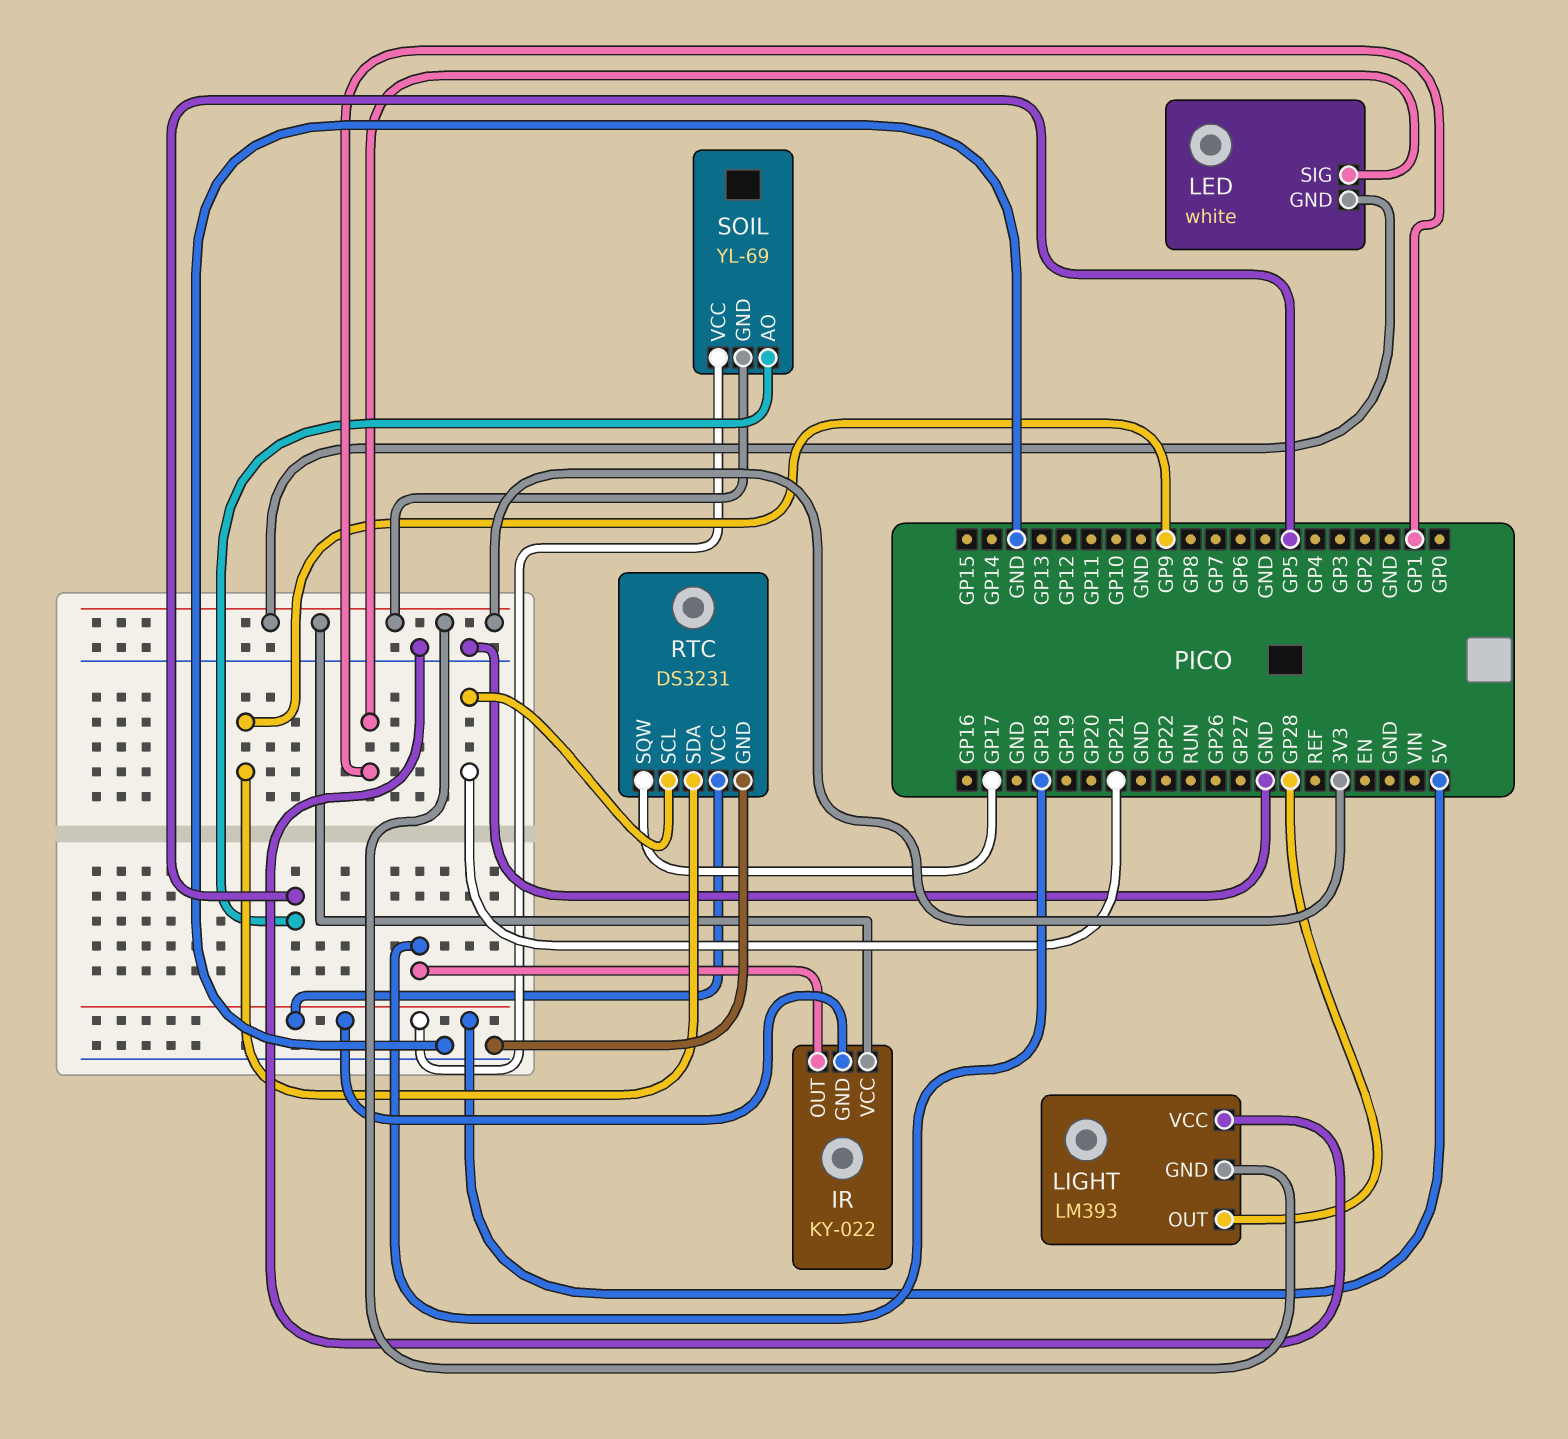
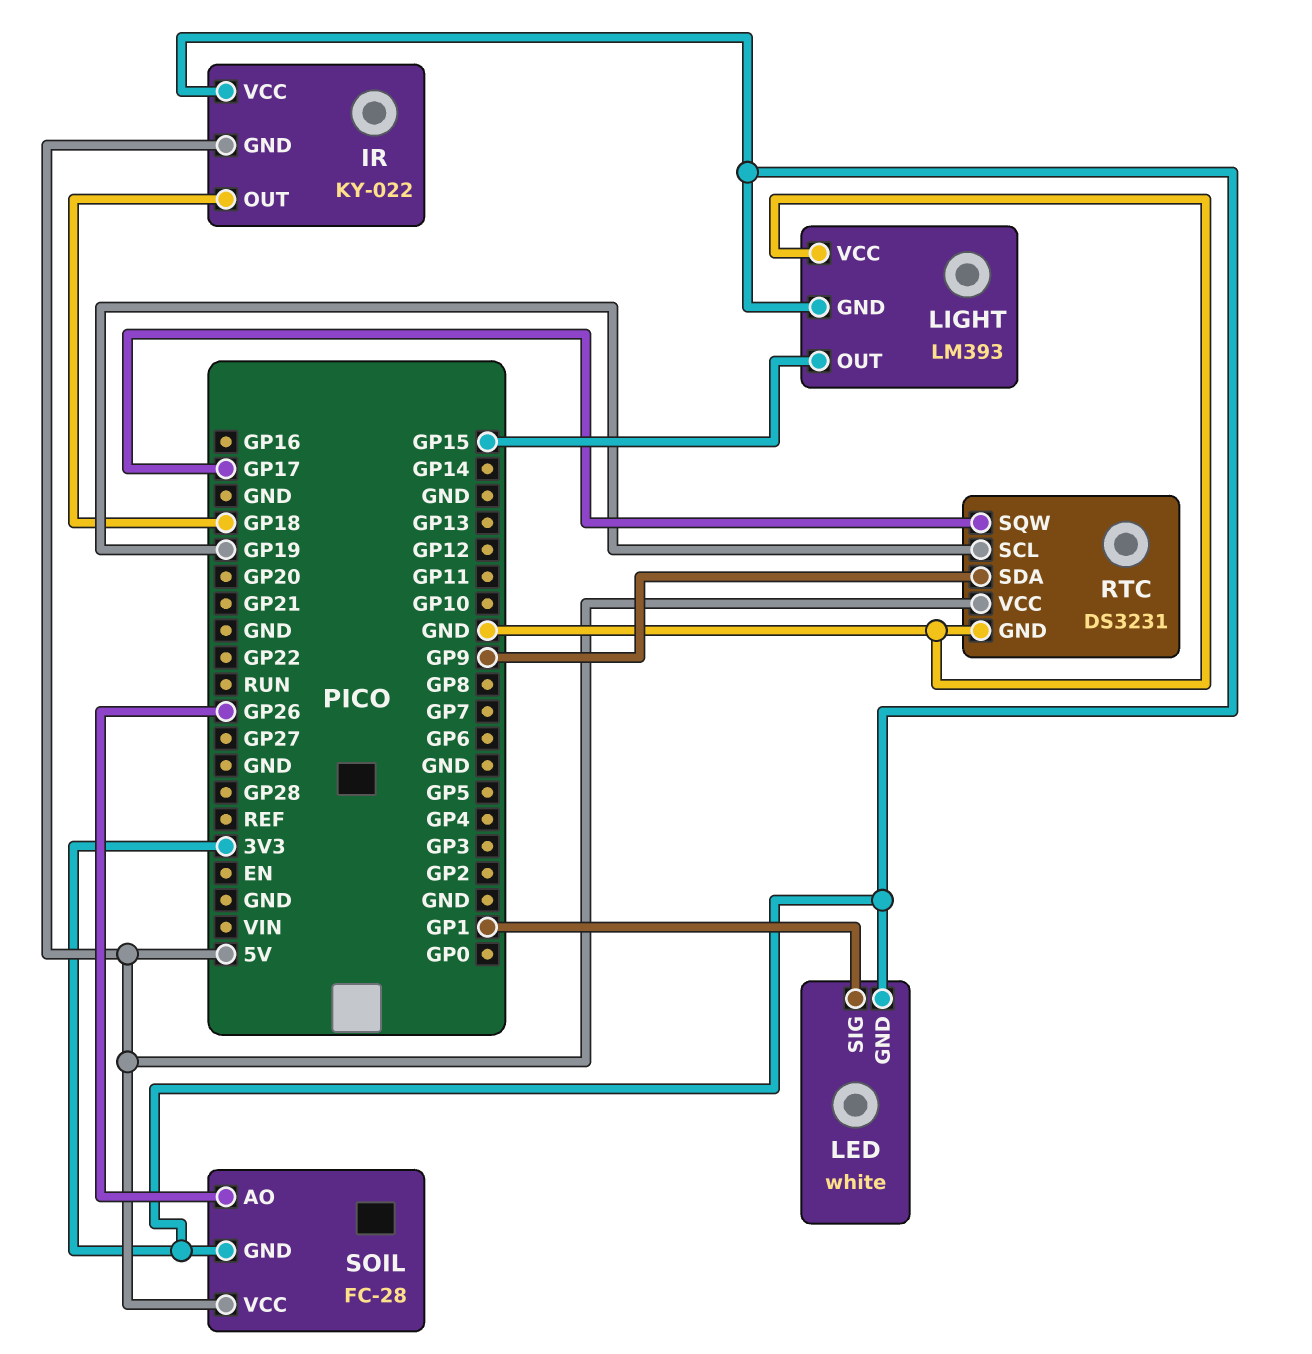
LIGHT pin OUT: GP28 -> GP15
RTC pin SCL: GP21 -> GP19
SOIL: YL-69 -> FC-28
SOIL pin AO: GP5 -> GP26

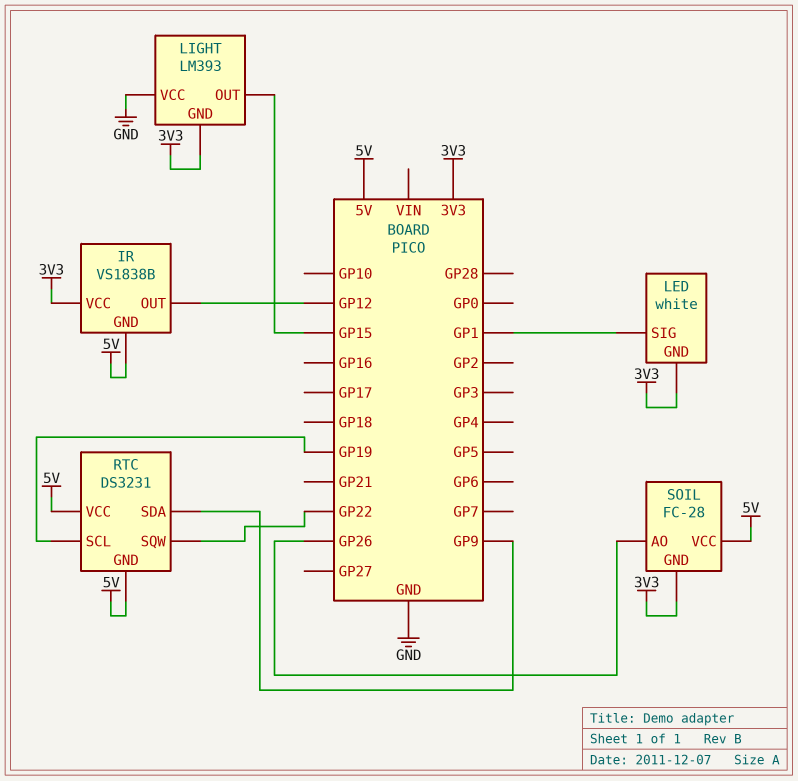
IR: KY-022 -> VS1838B
IR pin OUT: GP18 -> GP12
RTC pin GND: GND -> 5V
RTC pin SQW: GP17 -> GP22

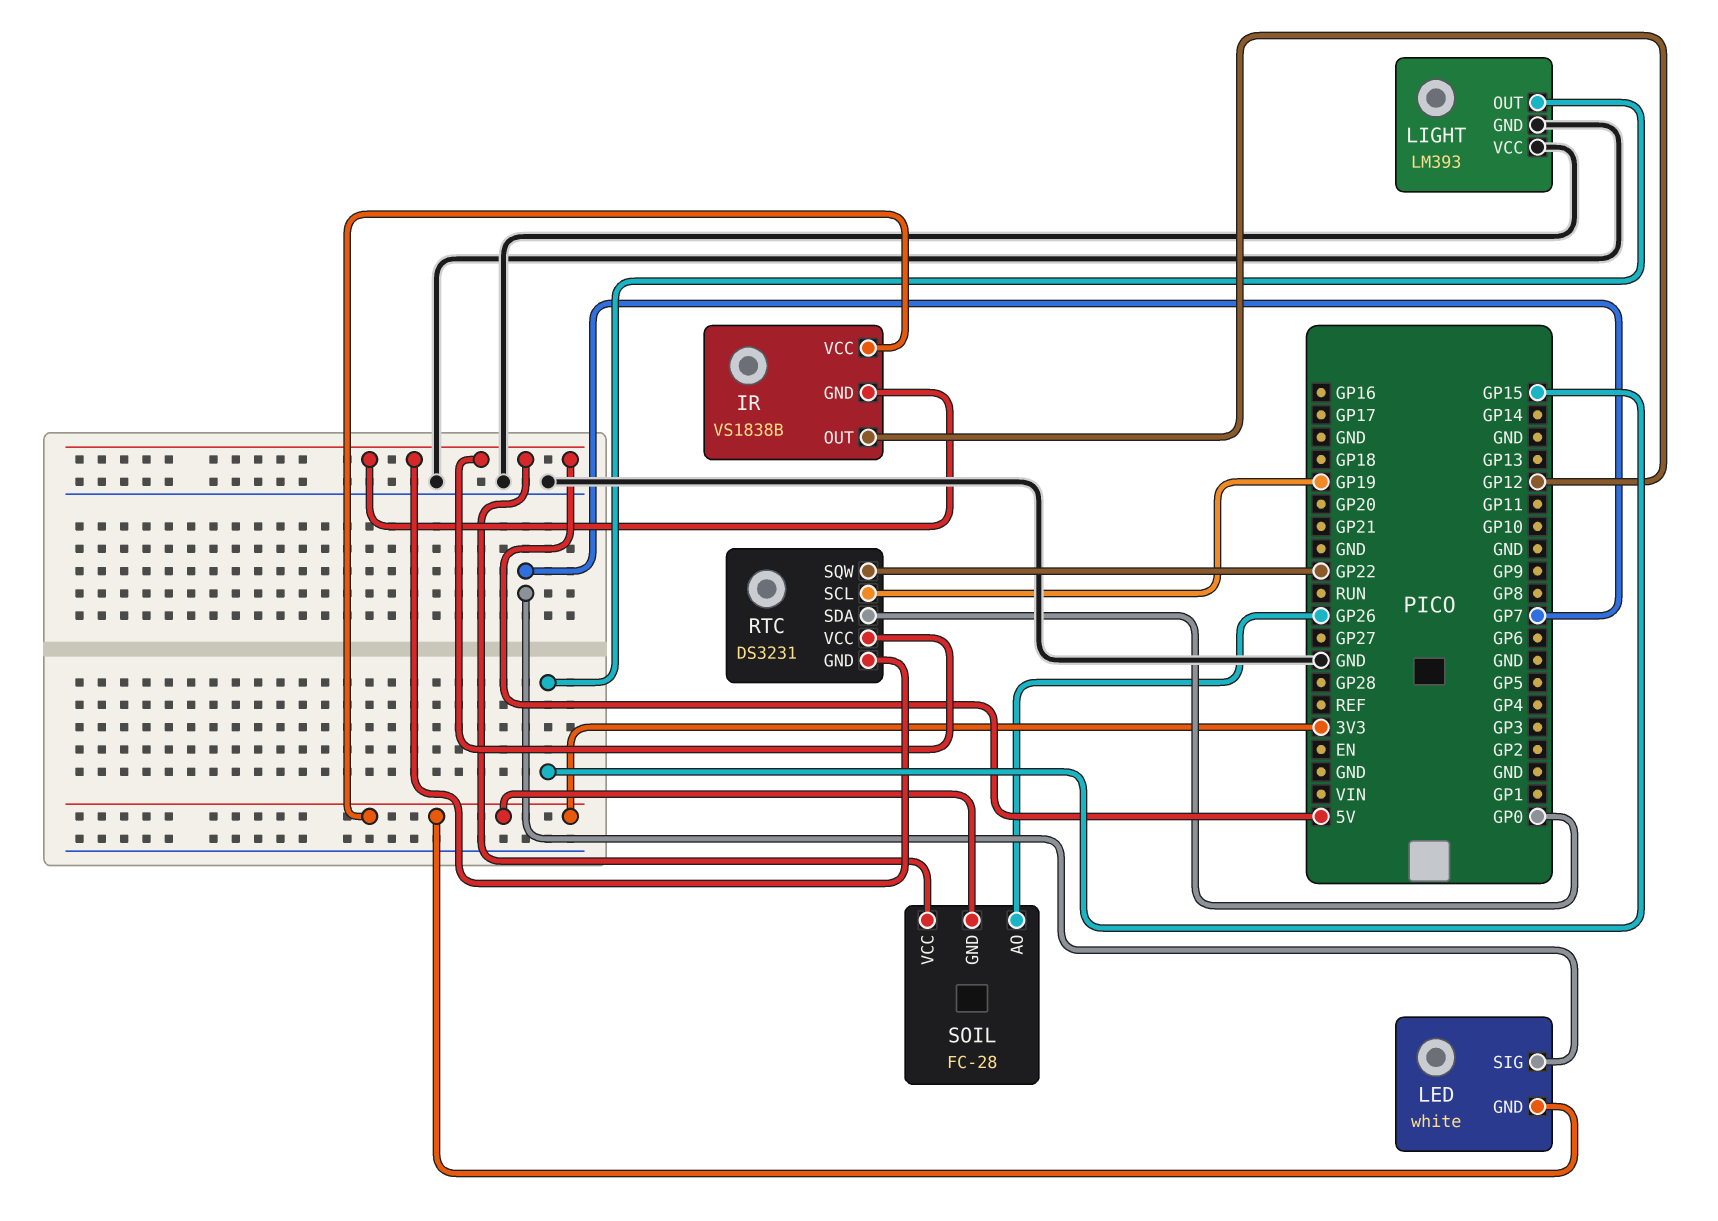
LED pin SIG: GP1 -> GP7
LIGHT pin GND: 3V3 -> GND
RTC pin SDA: GP9 -> GP0

